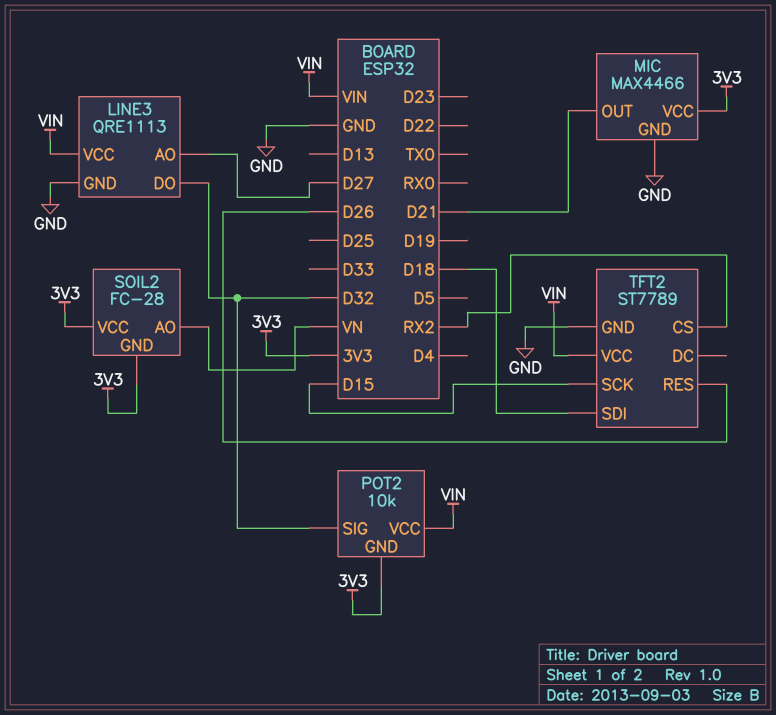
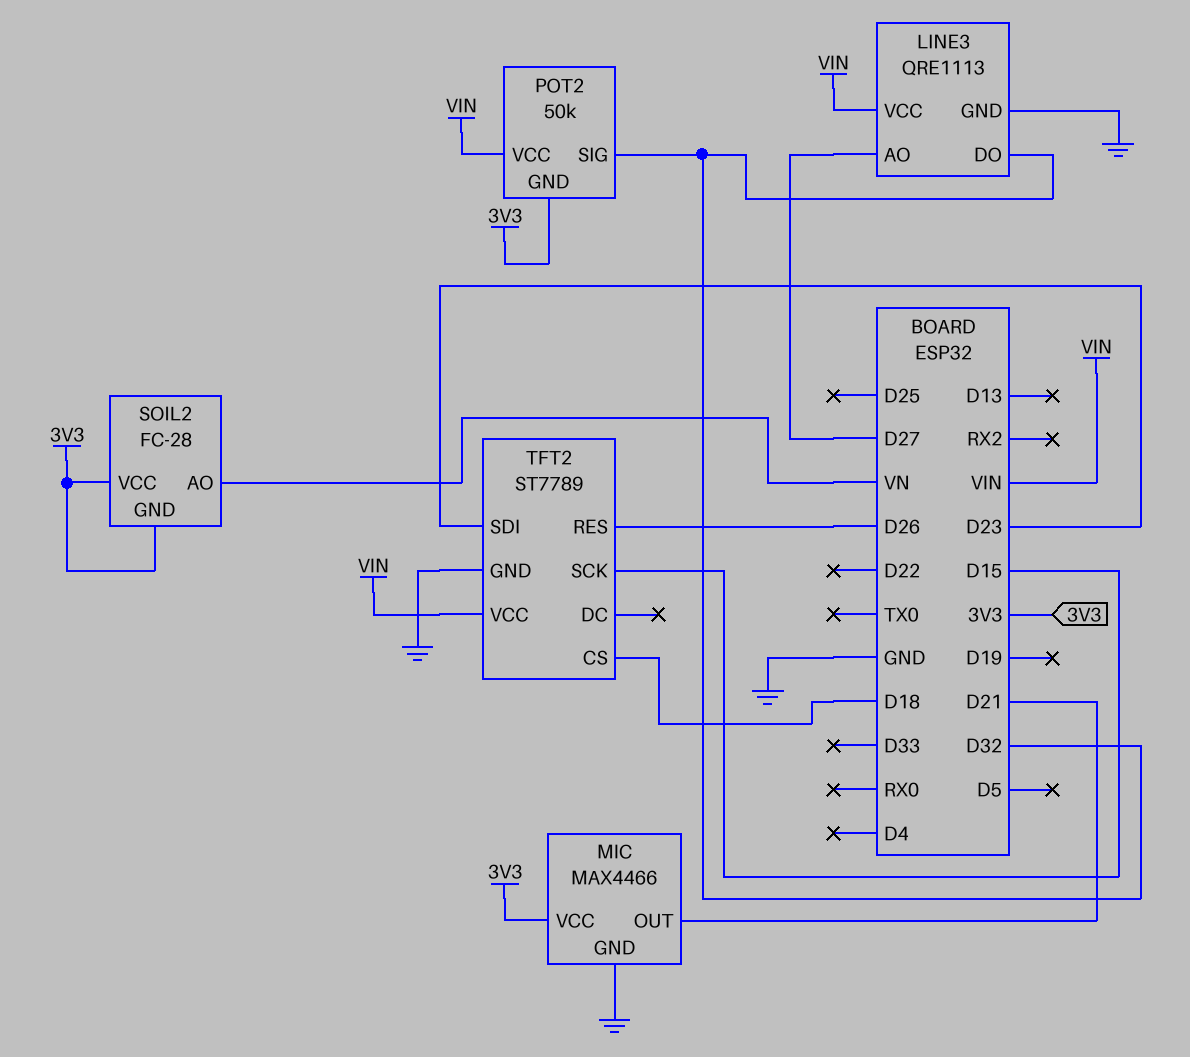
POT2: 10k -> 50k
TFT2 pin CS: RX2 -> D18
TFT2 pin SDI: D18 -> D23

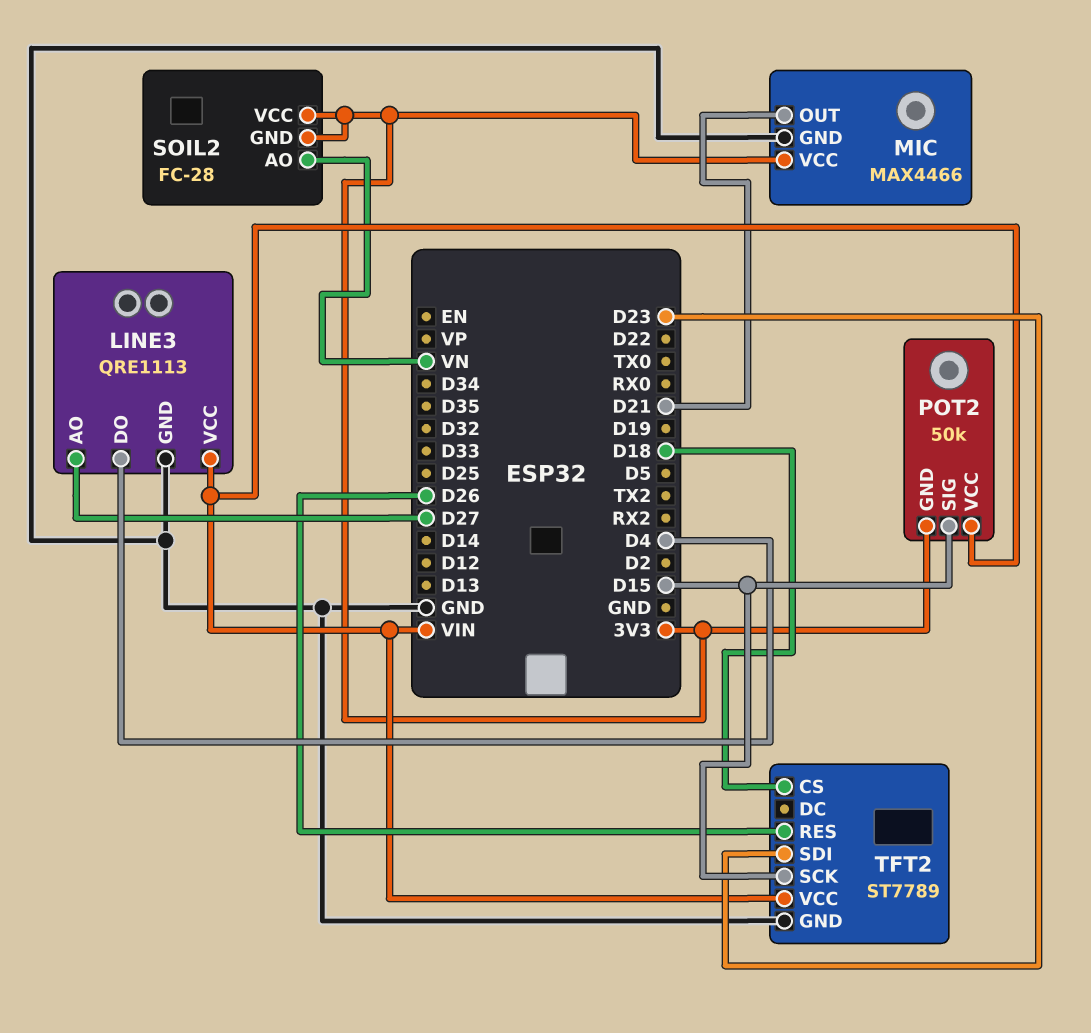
LINE3 pin DO: D32 -> D4
POT2 pin SIG: D32 -> D15

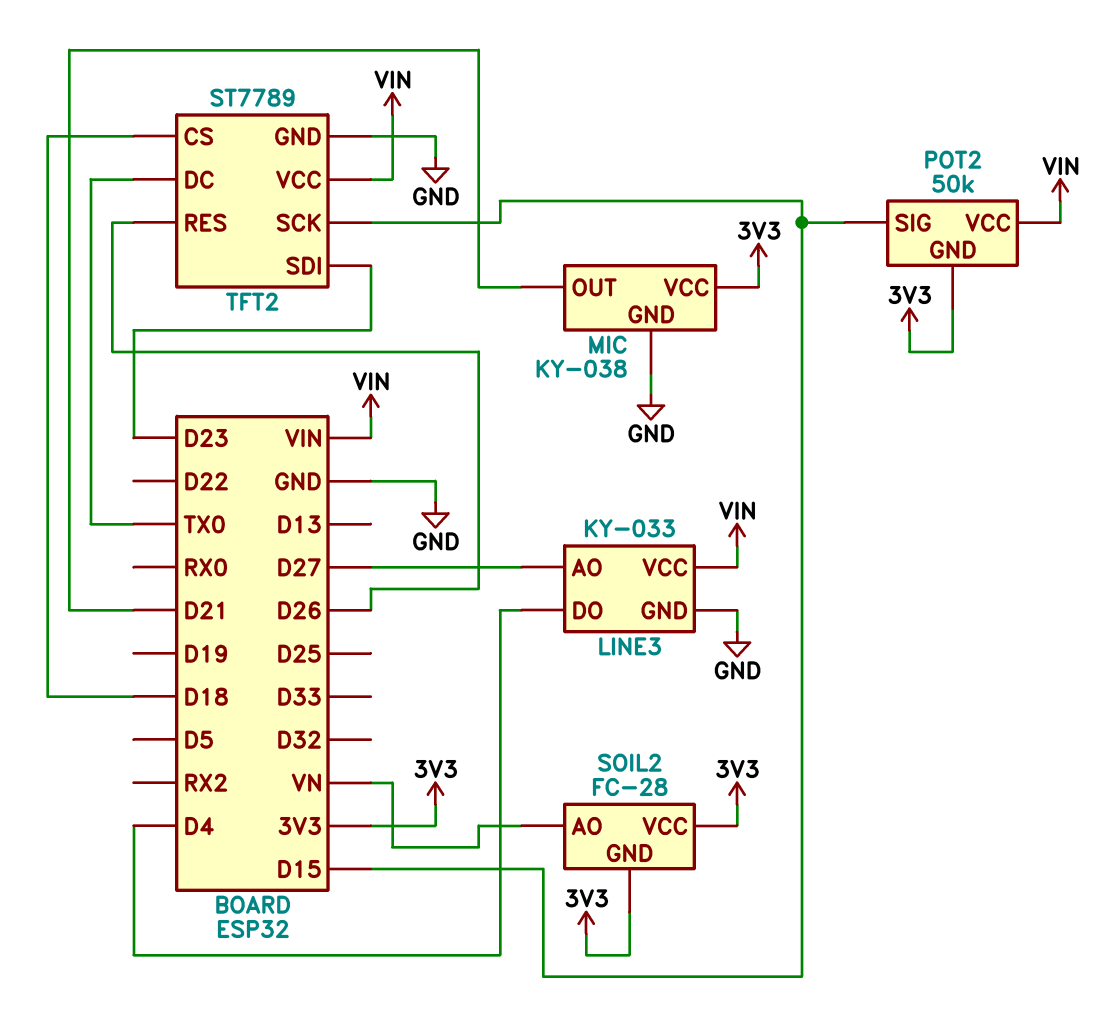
LINE3: QRE1113 -> KY-033
MIC: MAX4466 -> KY-038
TFT2 pin DC: none -> TX0

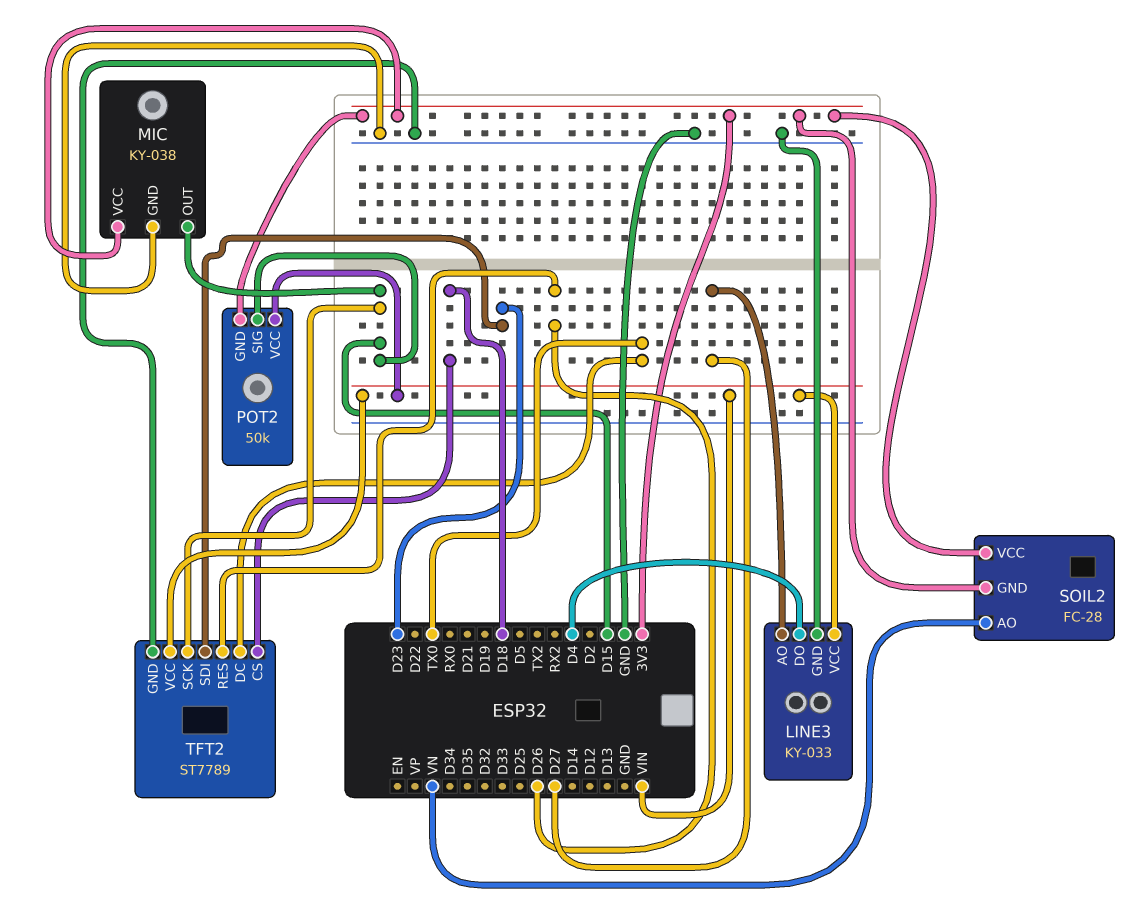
MIC pin OUT: D21 -> D15

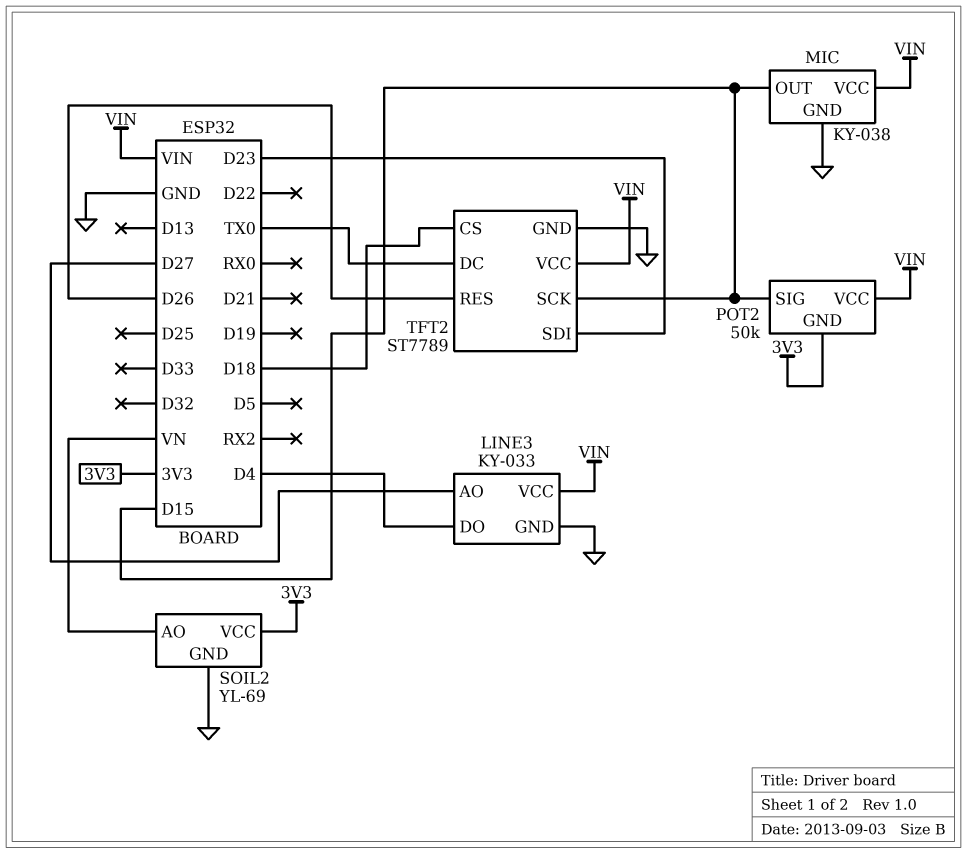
MIC pin VCC: 3V3 -> VIN
SOIL2: FC-28 -> YL-69
SOIL2 pin GND: 3V3 -> GND

